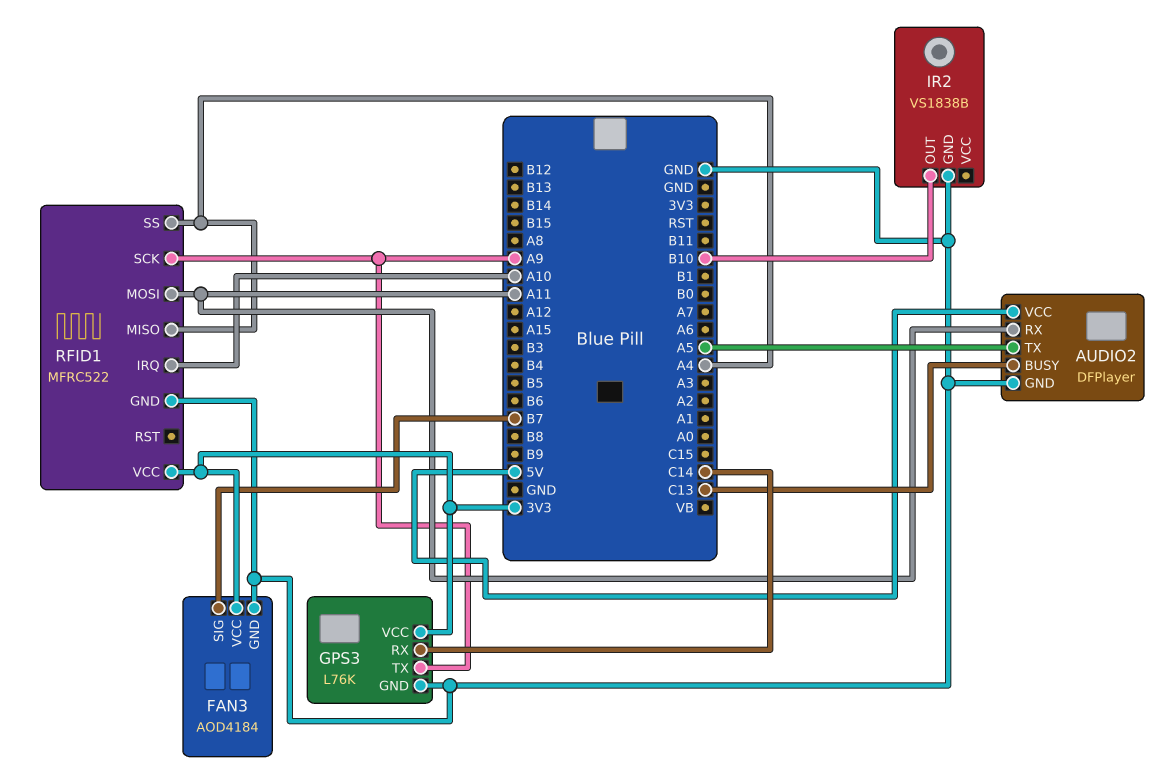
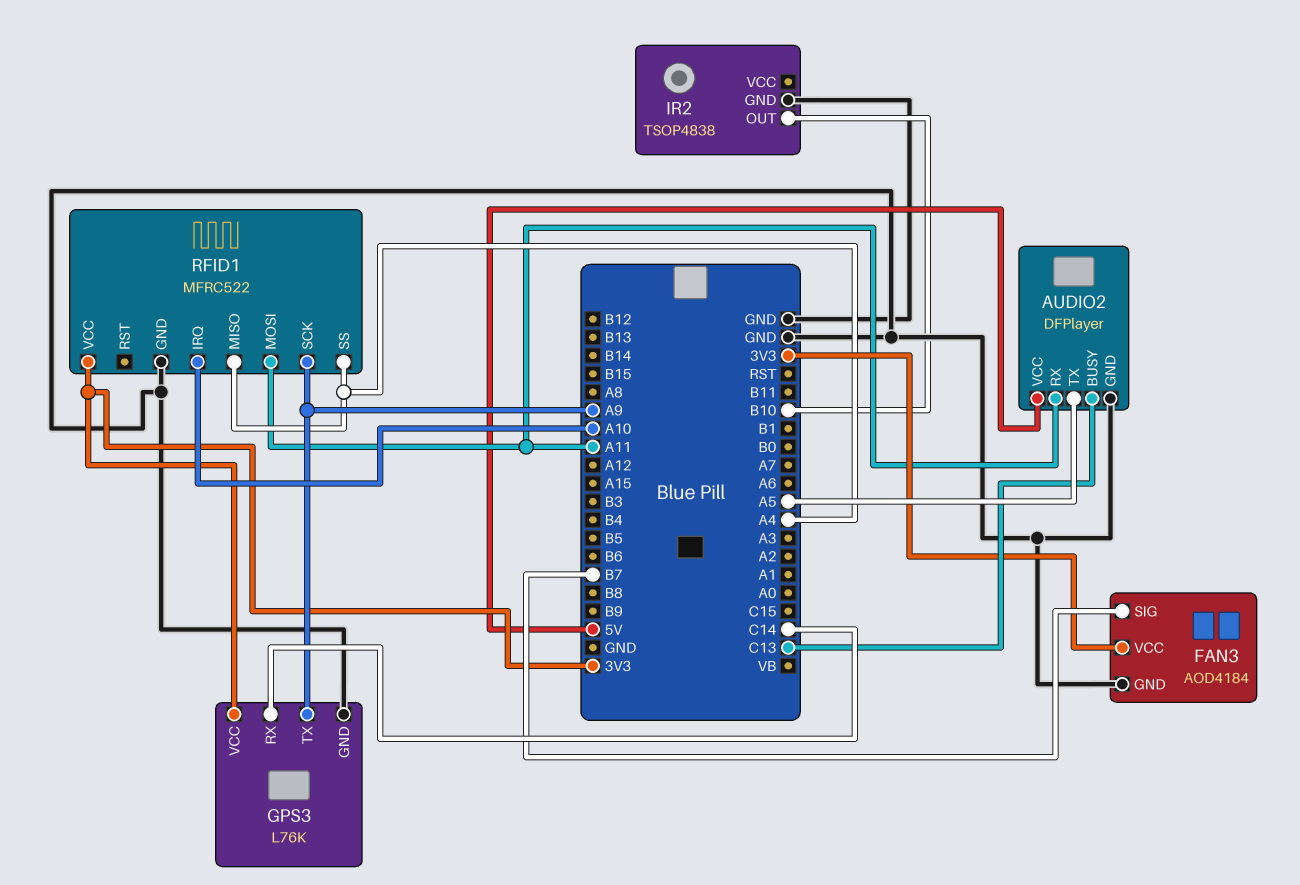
IR2: VS1838B -> TSOP4838

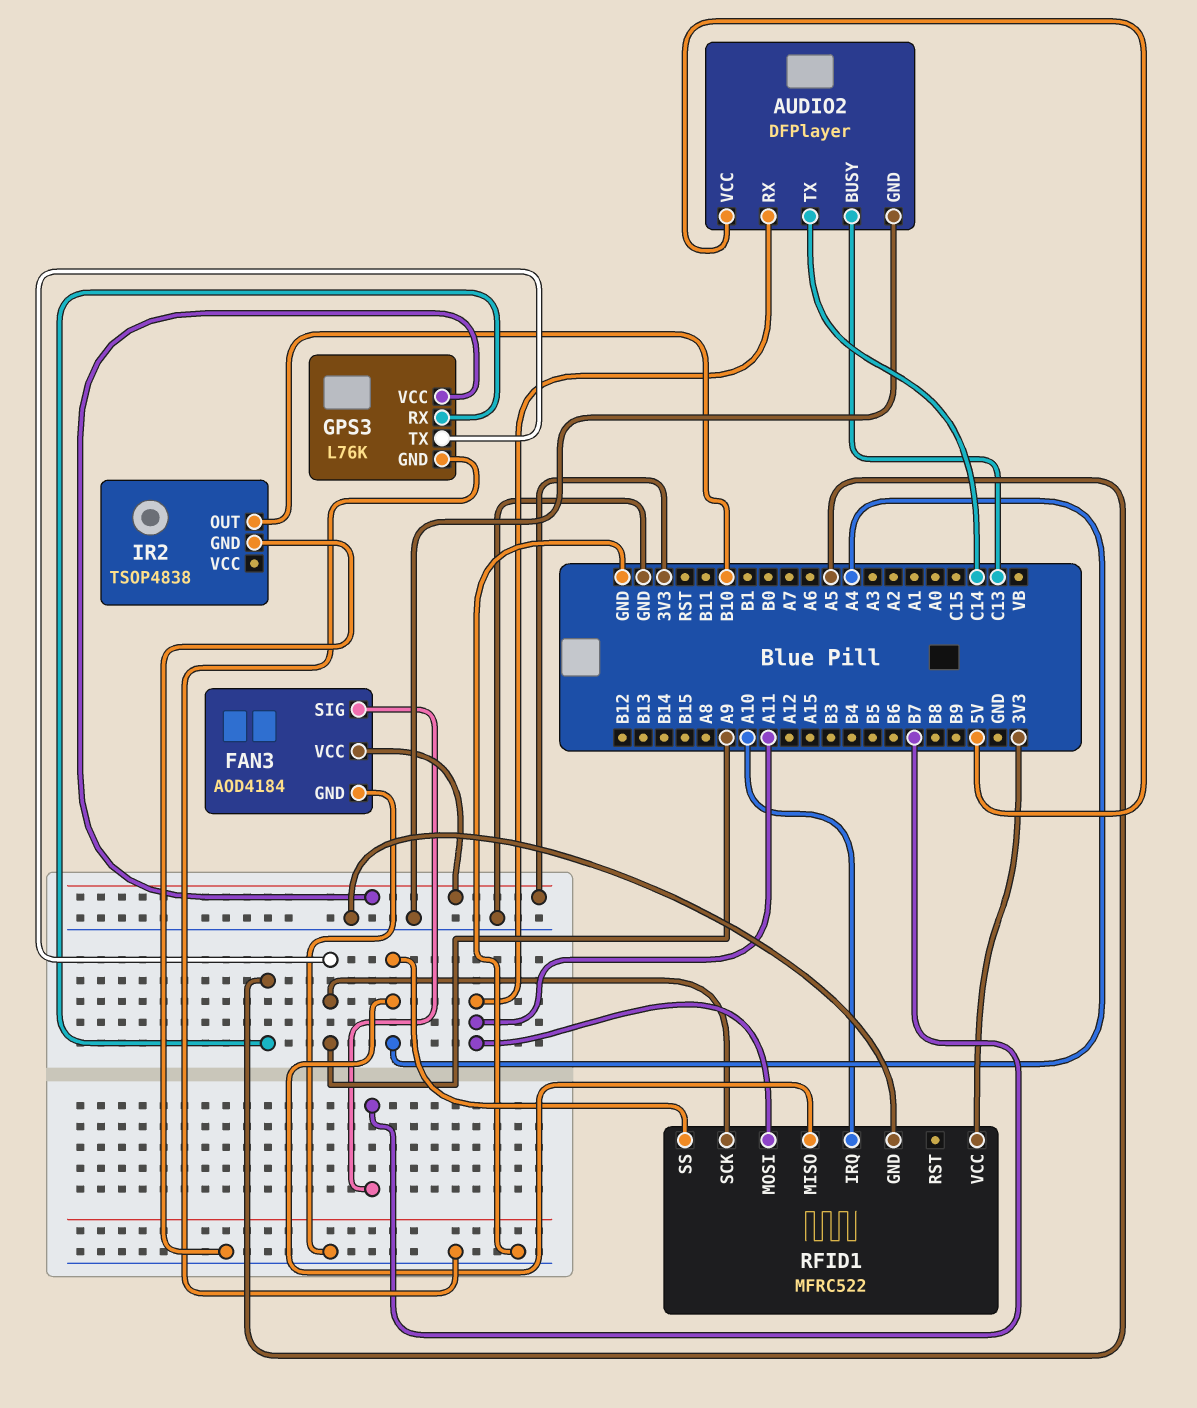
AUDIO2 pin TX: A5 -> C14
GPS3 pin RX: C14 -> A5

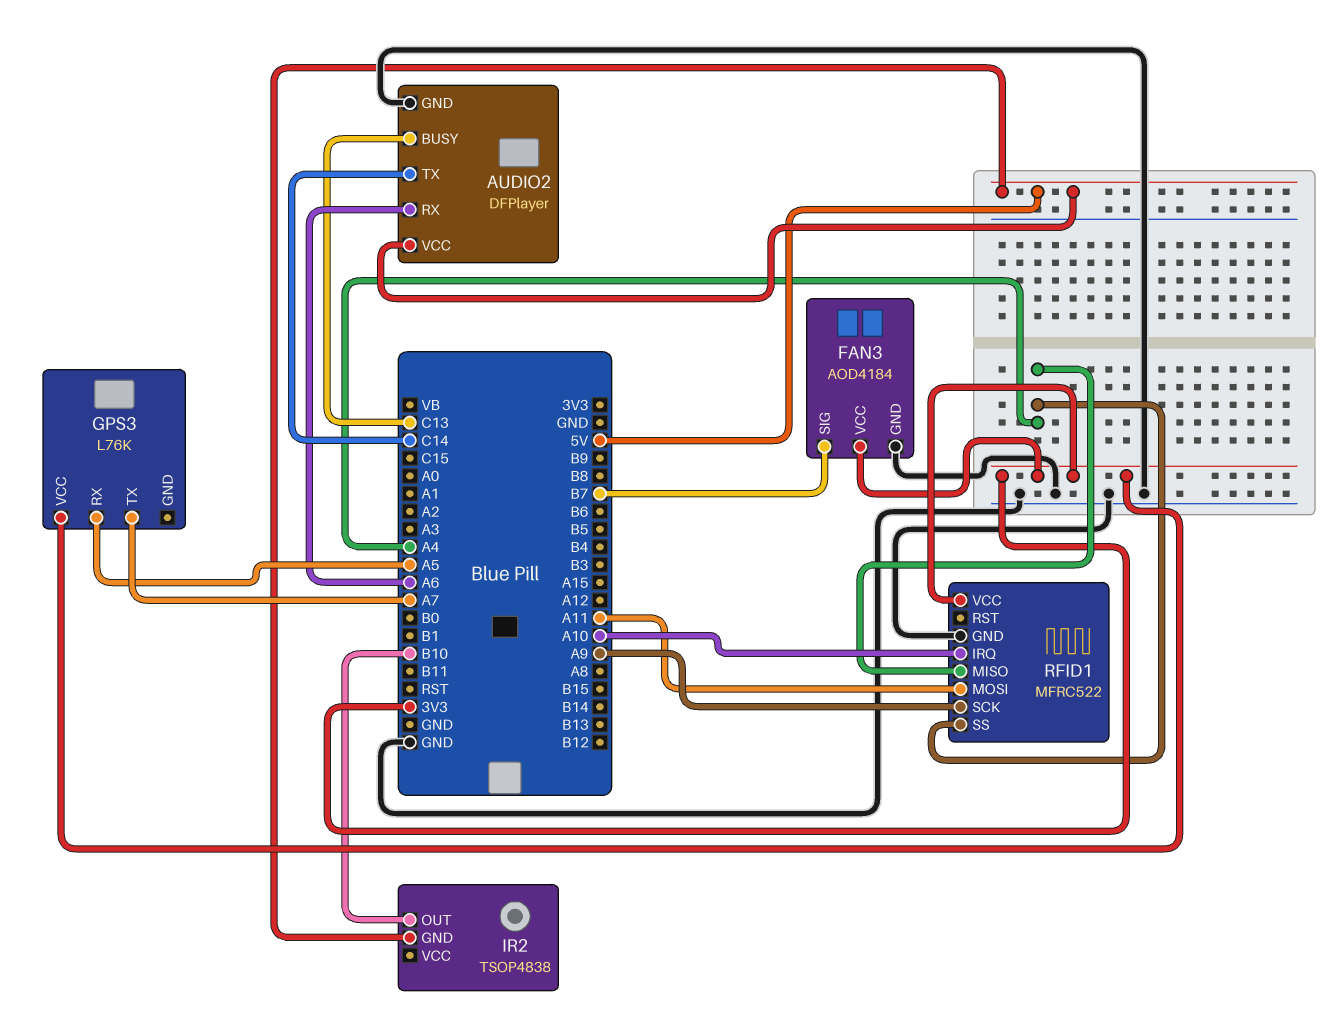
AUDIO2 pin RX: A11 -> A6
GPS3 pin GND: GND -> none
GPS3 pin TX: A9 -> A7
IR2 pin GND: GND -> 5V

